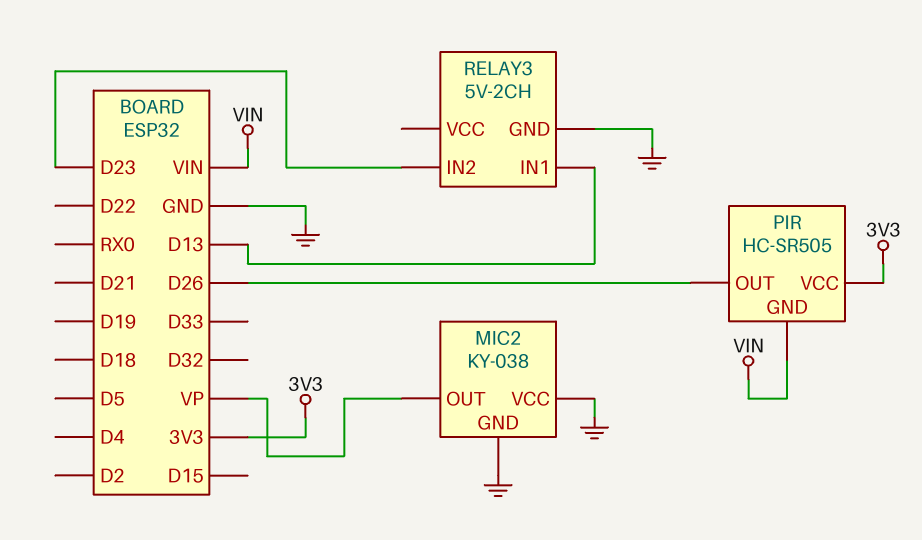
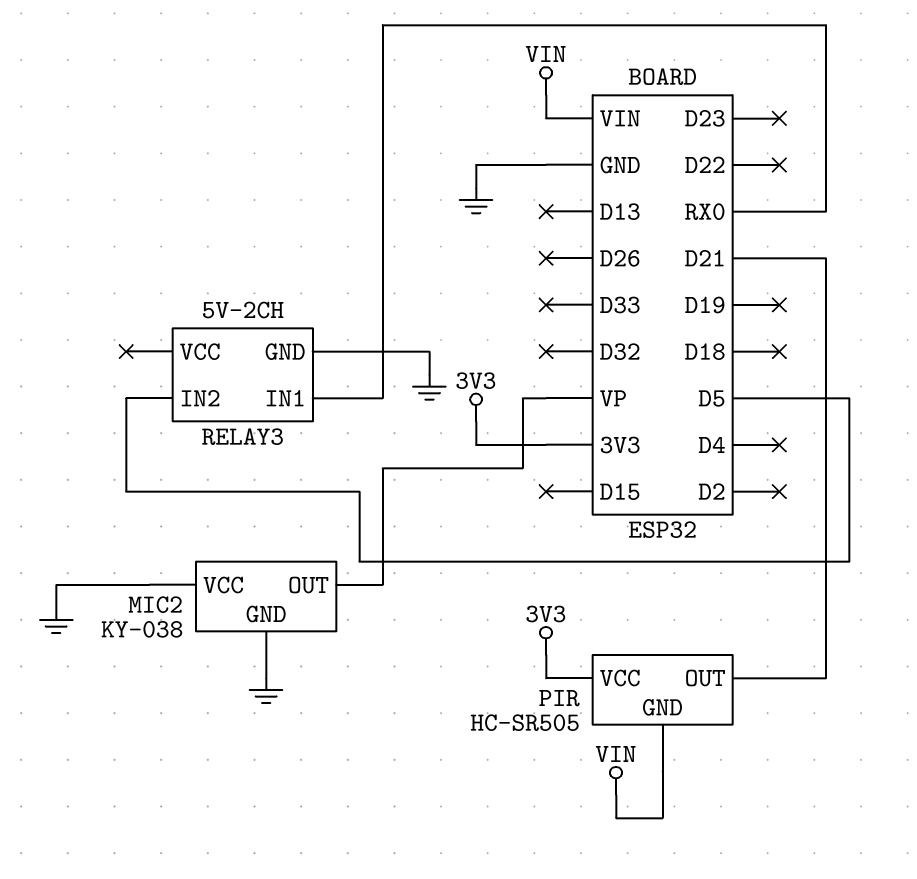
PIR pin OUT: D26 -> D21
RELAY3 pin IN1: D13 -> RX0
RELAY3 pin IN2: D23 -> D5

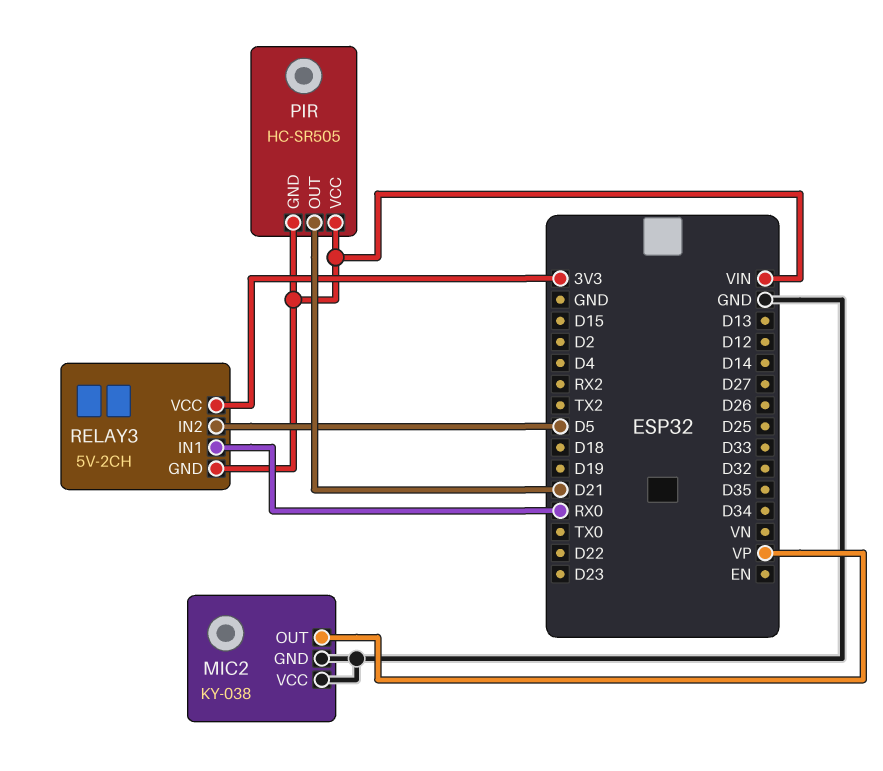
PIR pin VCC: 3V3 -> VIN
RELAY3 pin GND: GND -> VIN
RELAY3 pin VCC: none -> 3V3

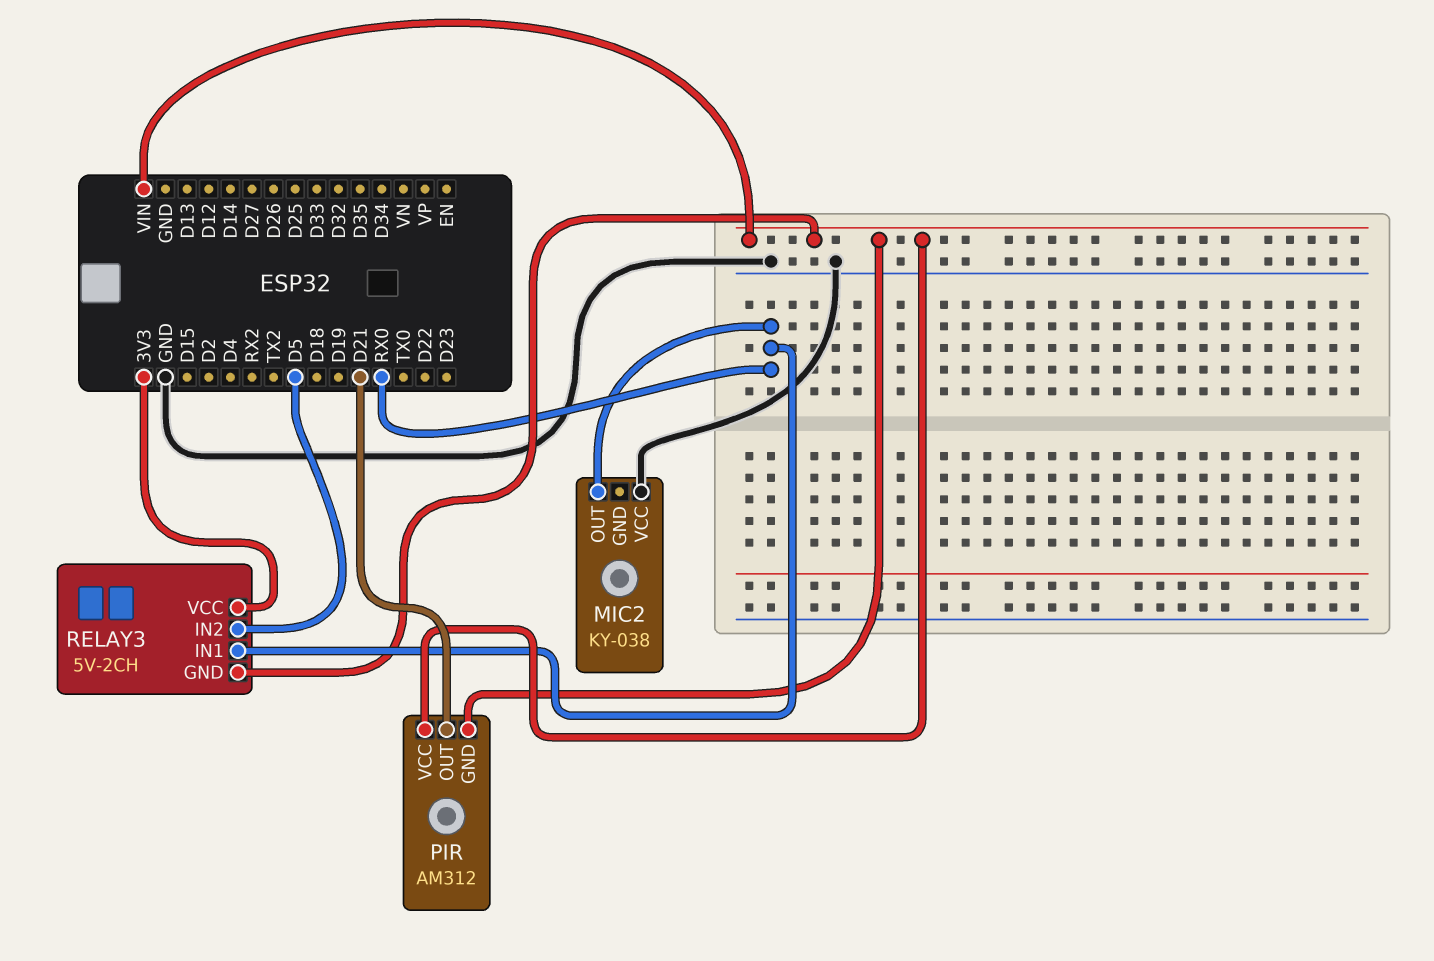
MIC2 pin GND: GND -> none
MIC2 pin OUT: VP -> RX0
PIR: HC-SR505 -> AM312

